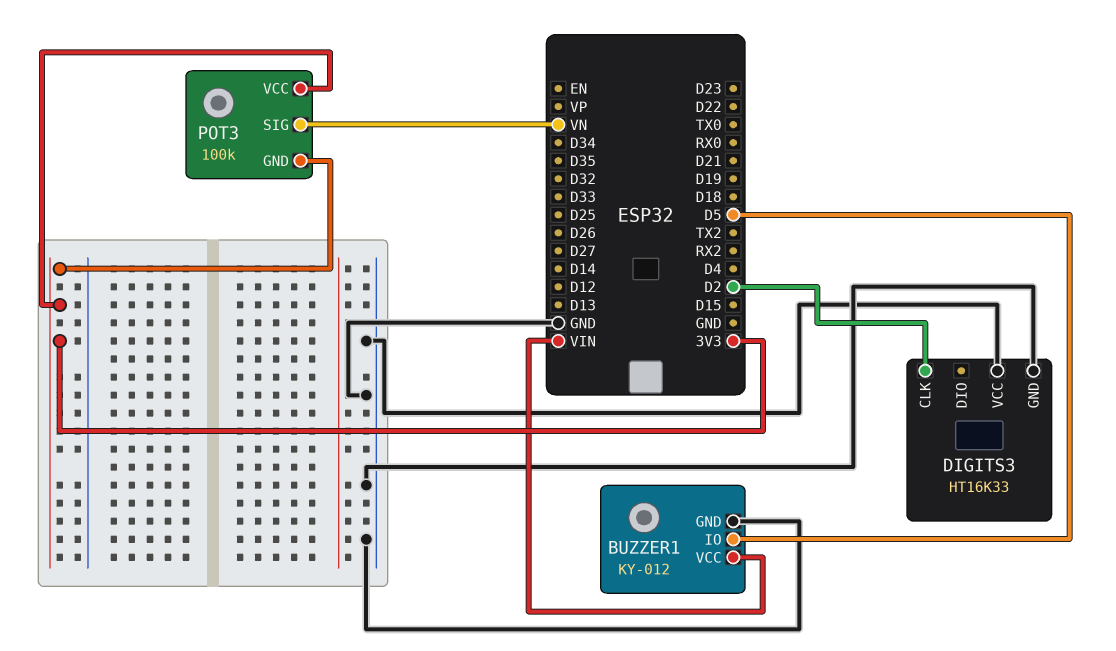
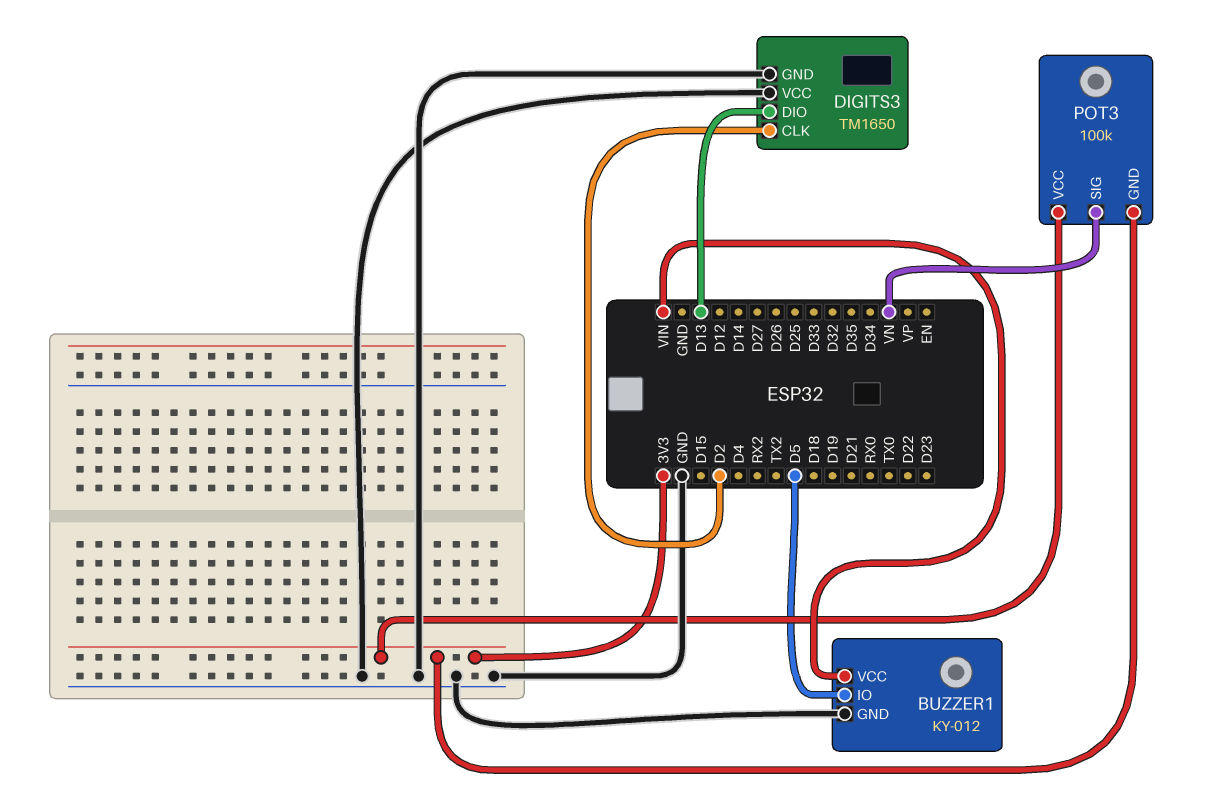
DIGITS3: HT16K33 -> TM1650
DIGITS3 pin DIO: none -> D13

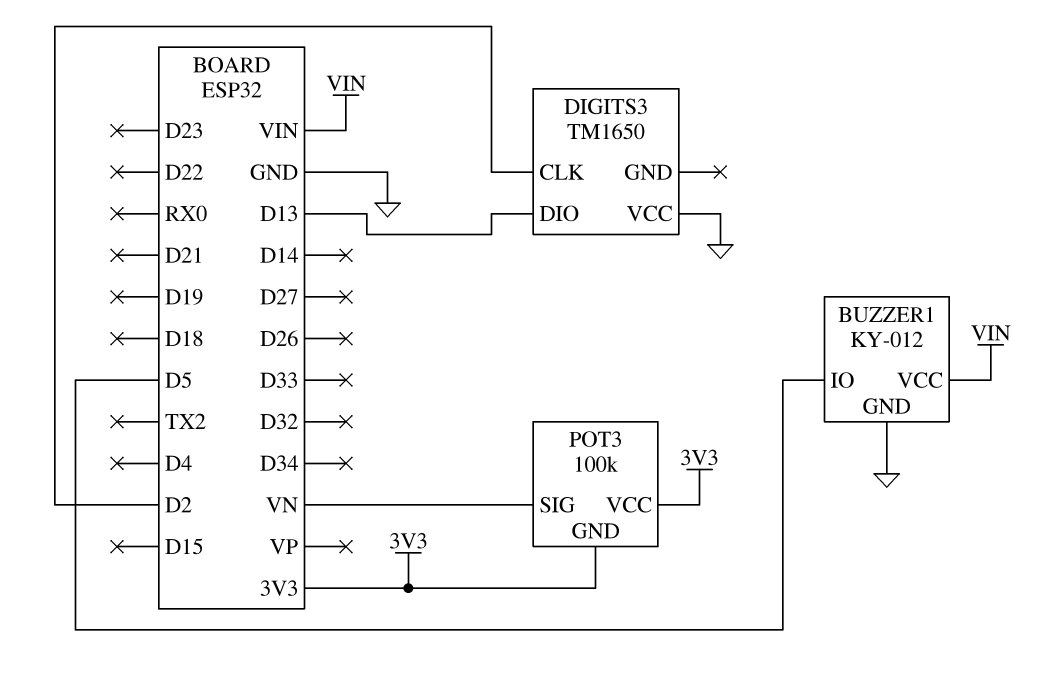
DIGITS3 pin GND: GND -> none

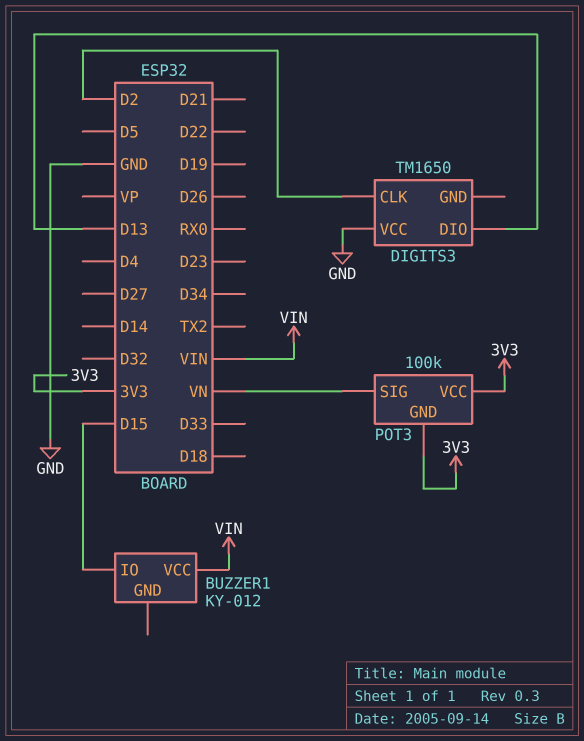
BUZZER1 pin GND: GND -> none
BUZZER1 pin IO: D5 -> D15

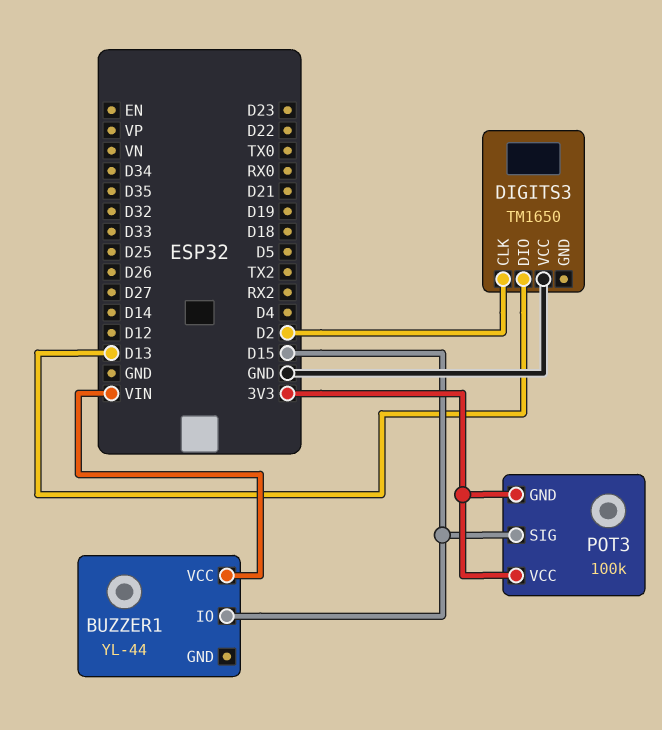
BUZZER1: KY-012 -> YL-44
POT3 pin SIG: VN -> D15

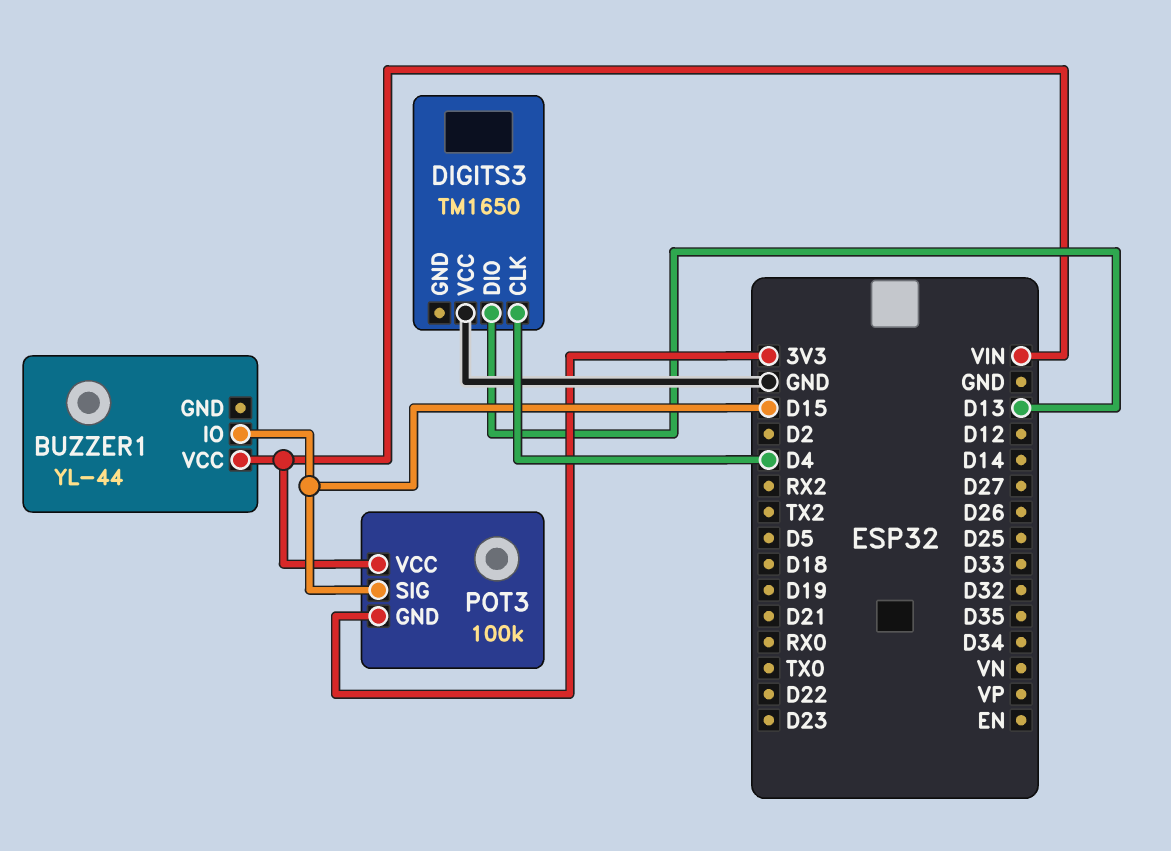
DIGITS3 pin CLK: D2 -> D4
POT3 pin VCC: 3V3 -> VIN

